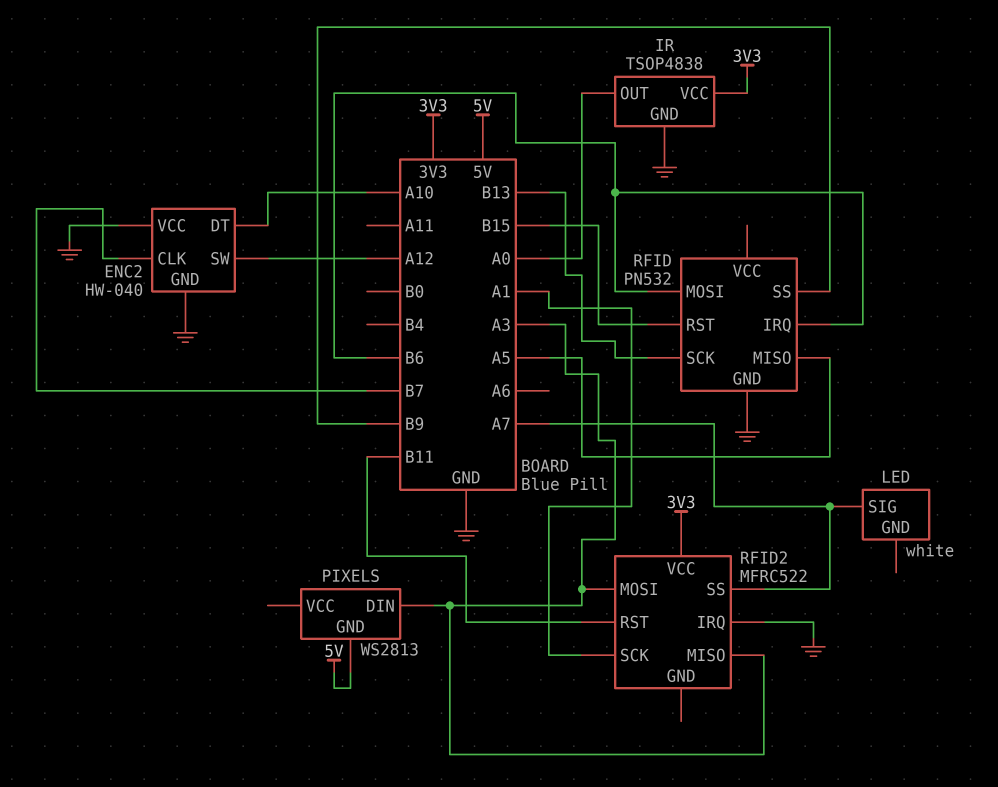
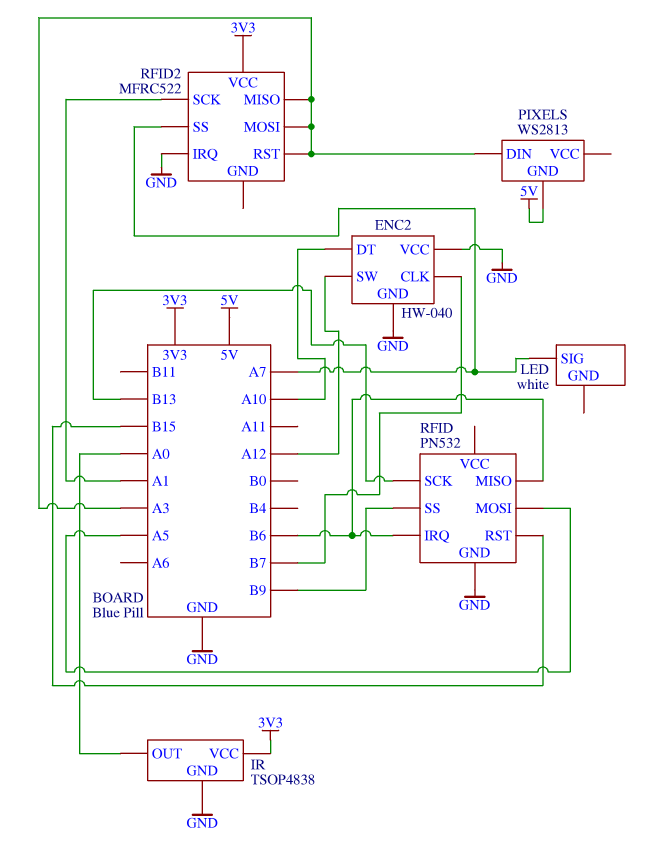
RFID pin MISO: A5 -> B6
RFID pin MOSI: B6 -> A5
RFID2 pin RST: B11 -> A3

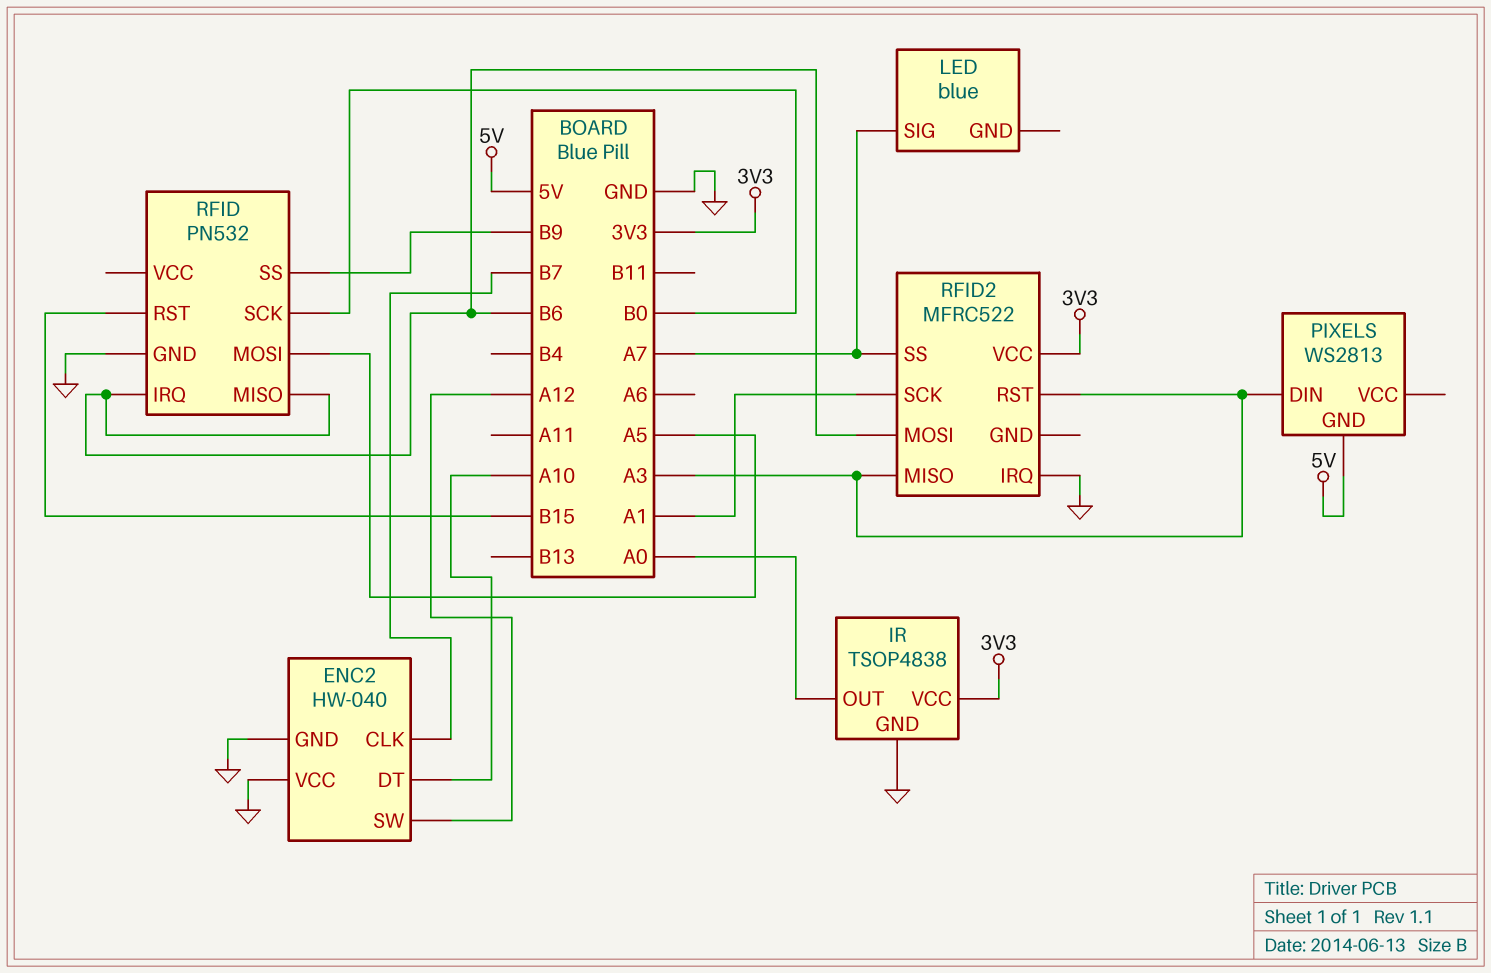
LED: white -> blue
RFID pin SCK: B13 -> B0
RFID2 pin MOSI: A3 -> B6

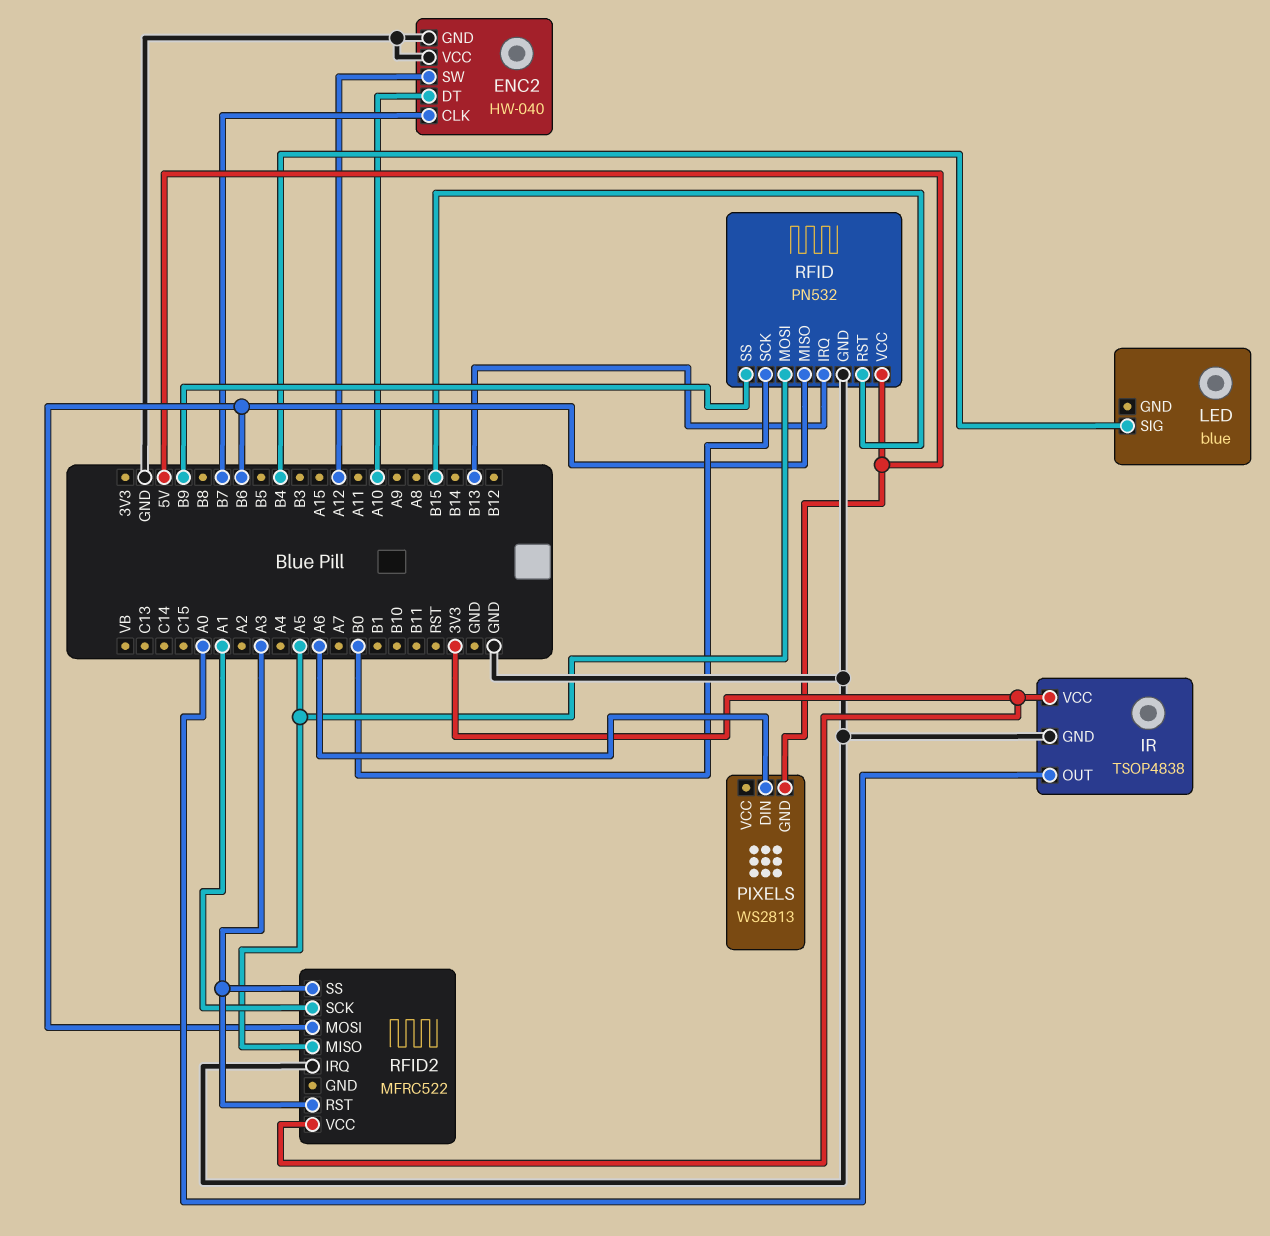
LED pin SIG: A7 -> B4
PIXELS pin DIN: A3 -> A6
RFID pin IRQ: B6 -> B13
RFID pin VCC: none -> 5V
RFID2 pin MISO: A3 -> A5
RFID2 pin SS: A7 -> A3

